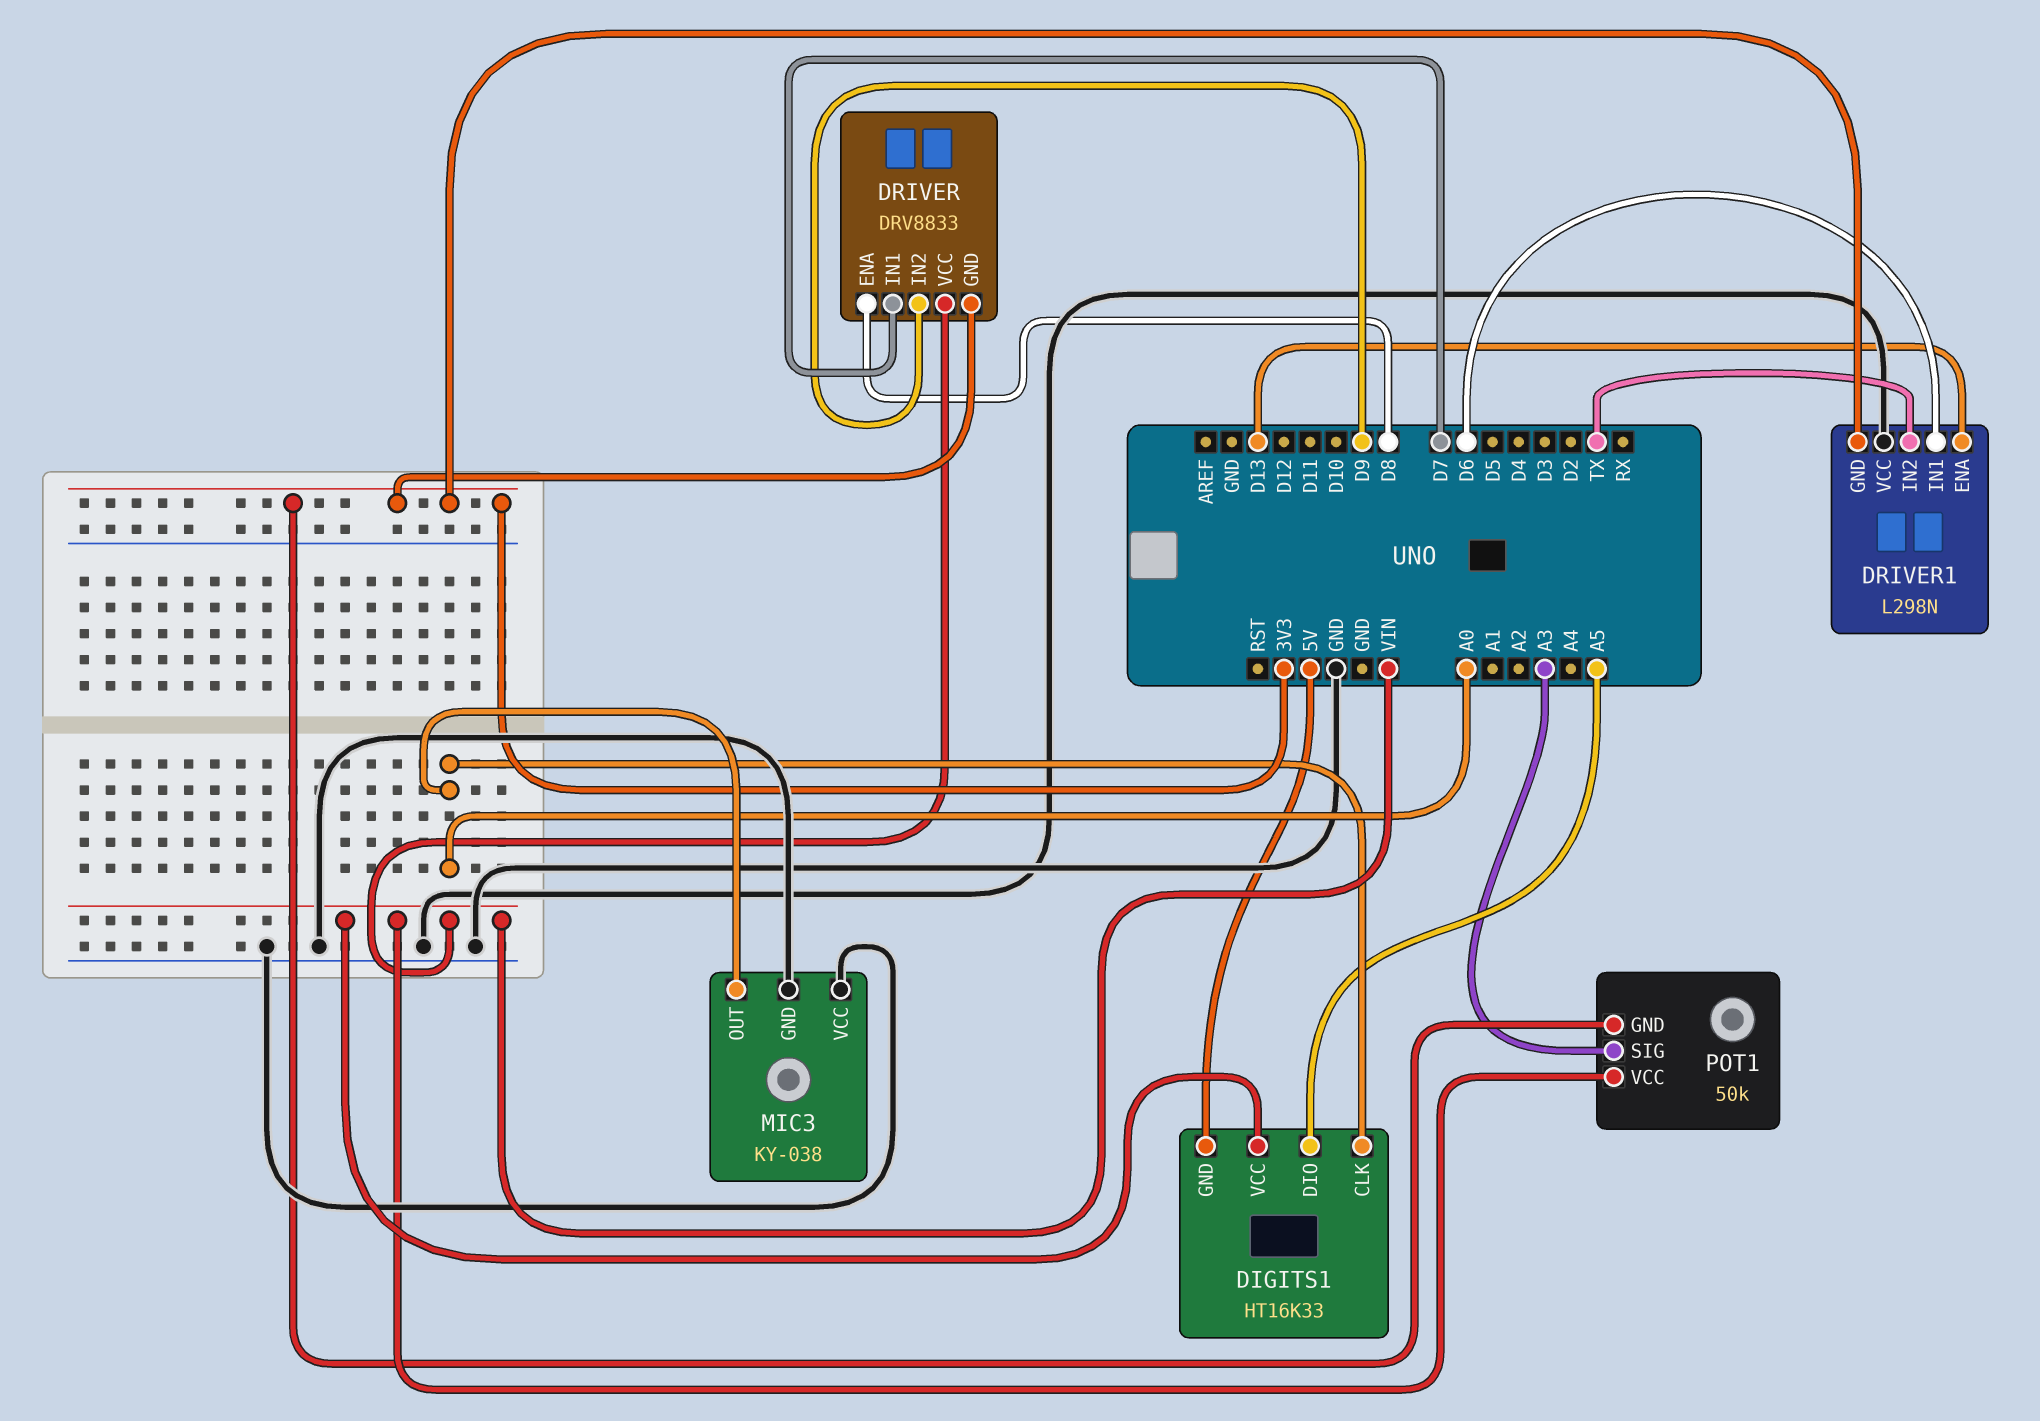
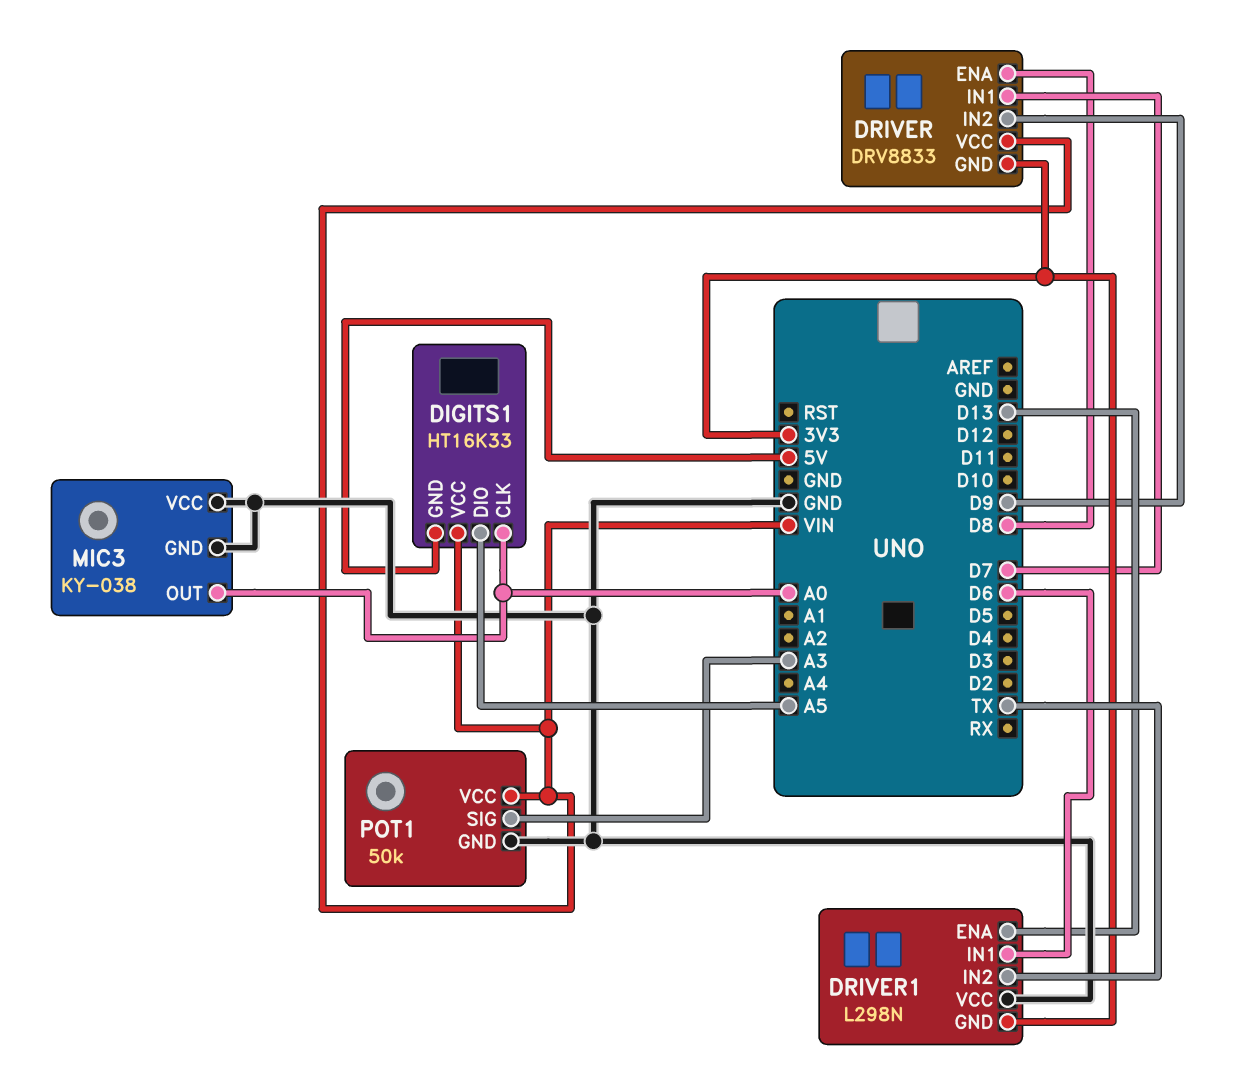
POT1 pin GND: 3V3 -> GND

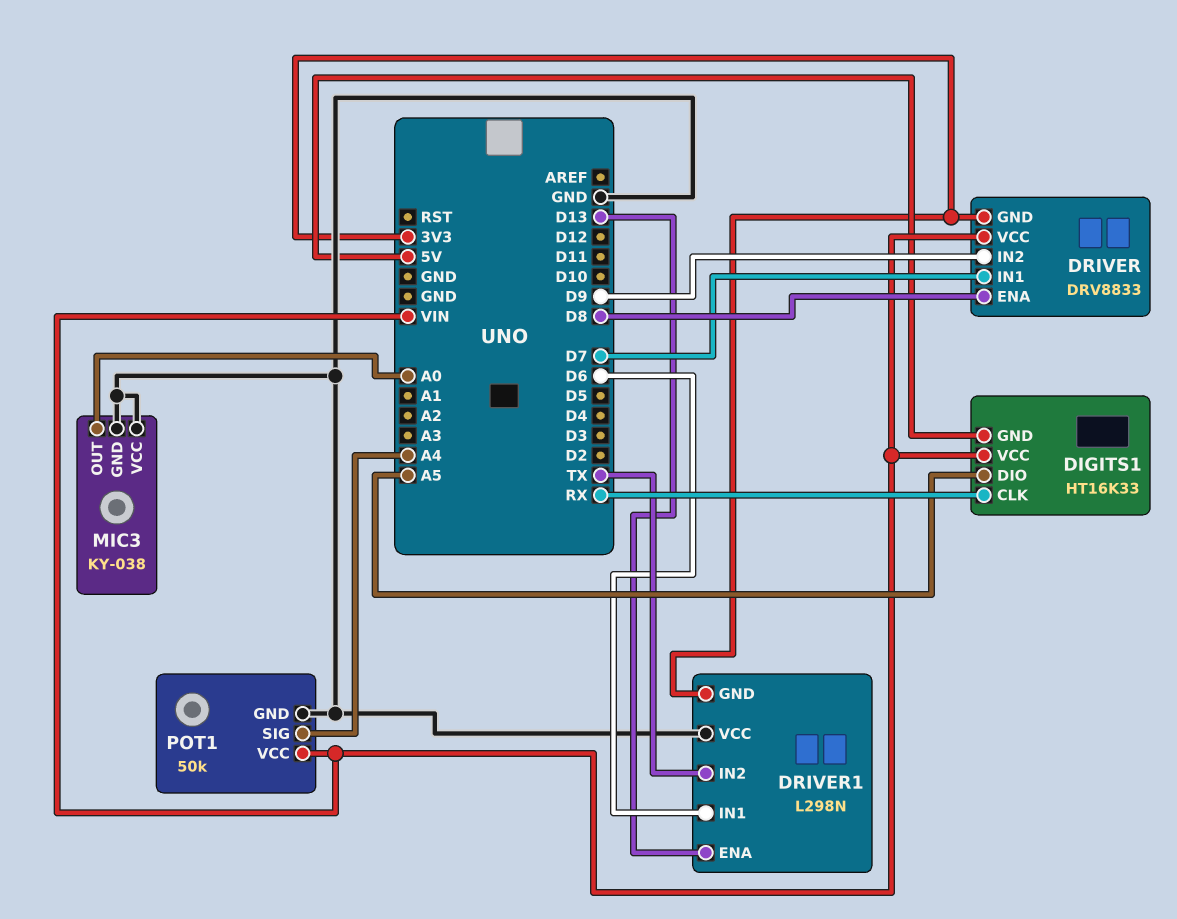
DIGITS1 pin CLK: A0 -> RX
POT1 pin SIG: A3 -> A4

